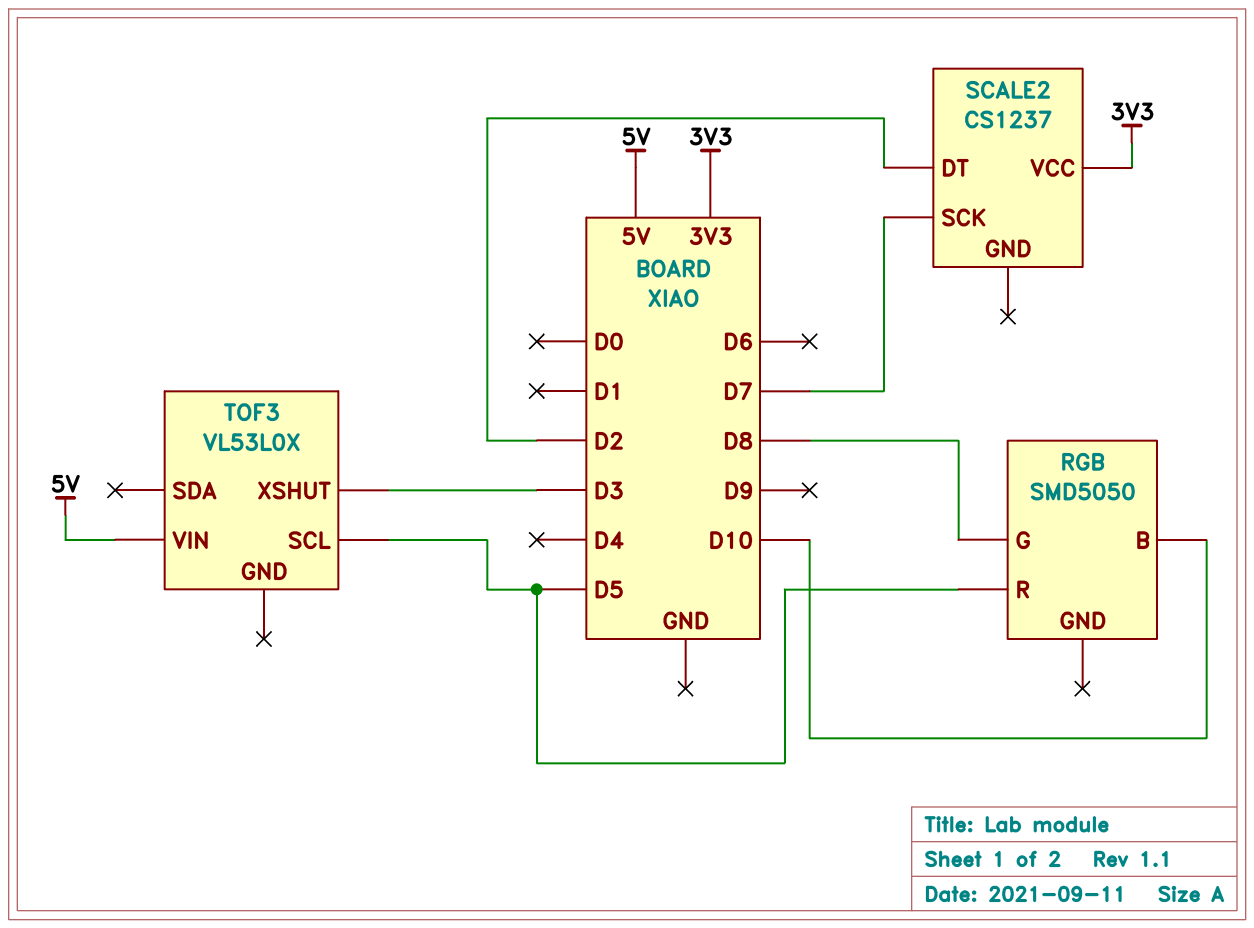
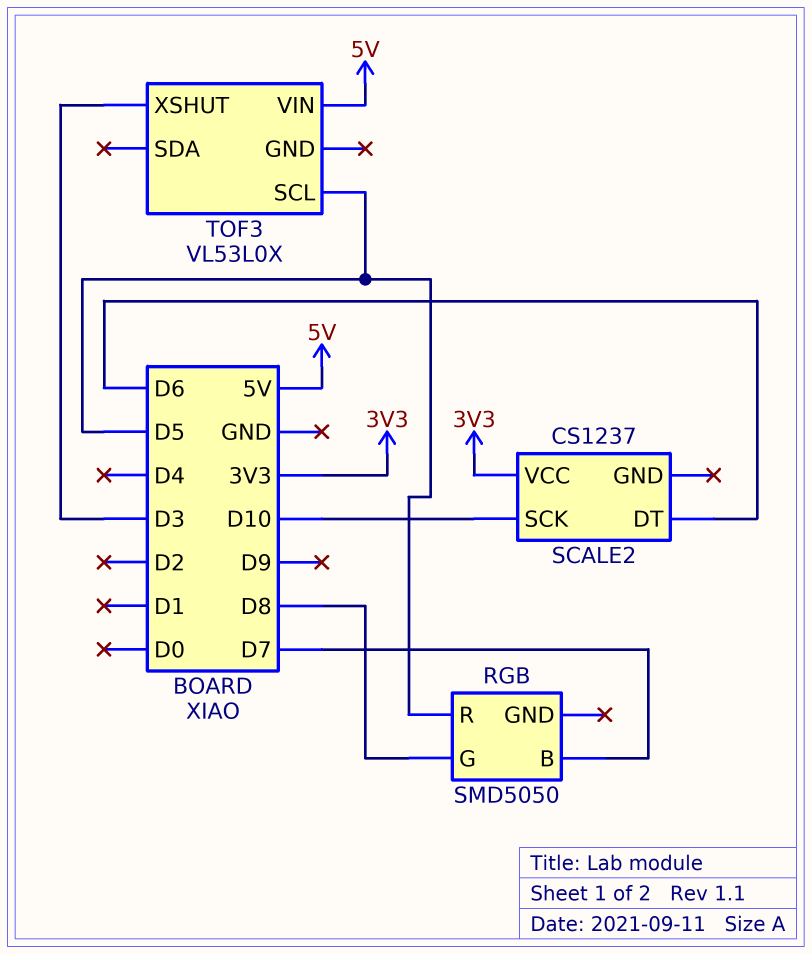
RGB pin B: D10 -> D7
SCALE2 pin DT: D2 -> D6
SCALE2 pin SCK: D7 -> D10

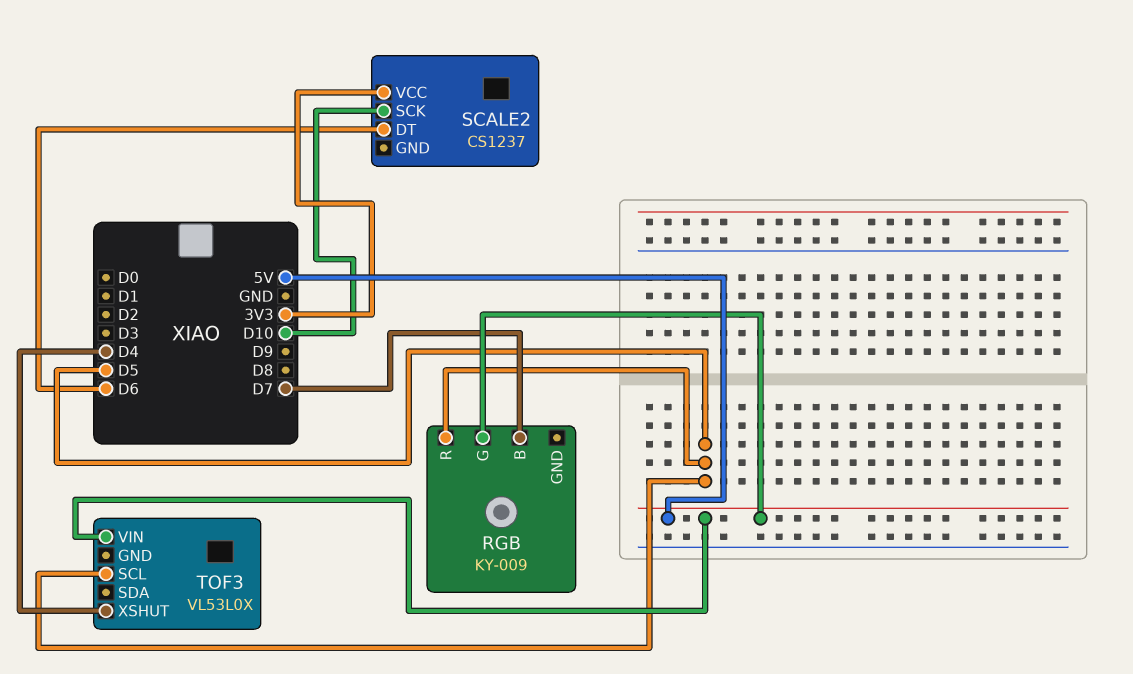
RGB: SMD5050 -> KY-009
RGB pin G: D8 -> 5V
TOF3 pin XSHUT: D3 -> D4

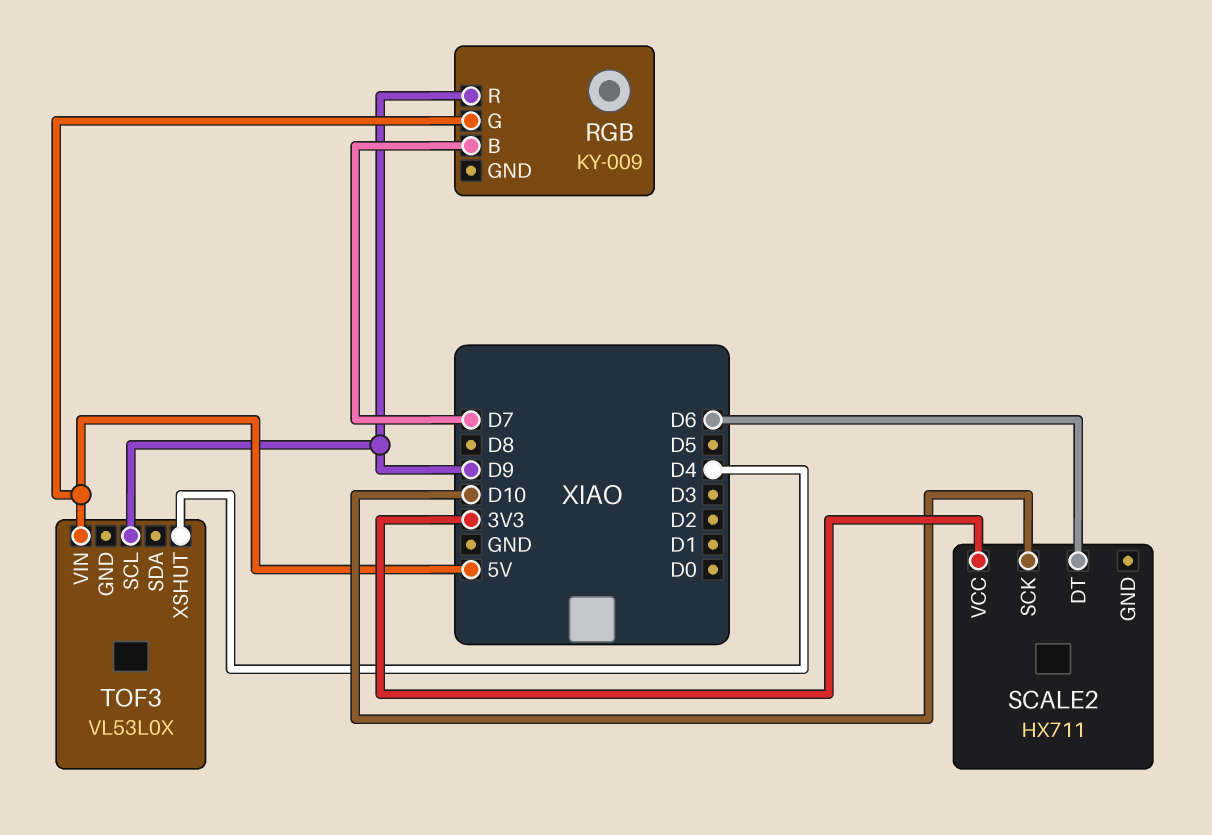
RGB pin R: D5 -> D9
SCALE2: CS1237 -> HX711
TOF3 pin SCL: D5 -> D9

